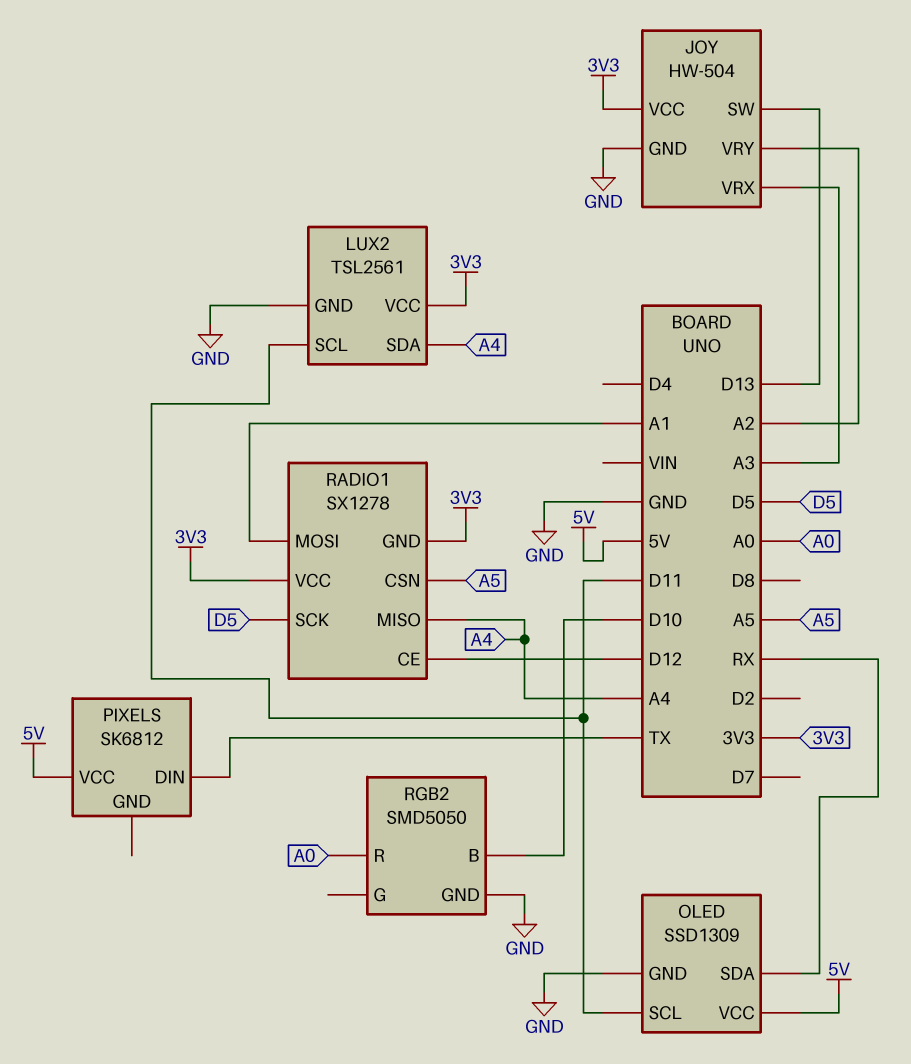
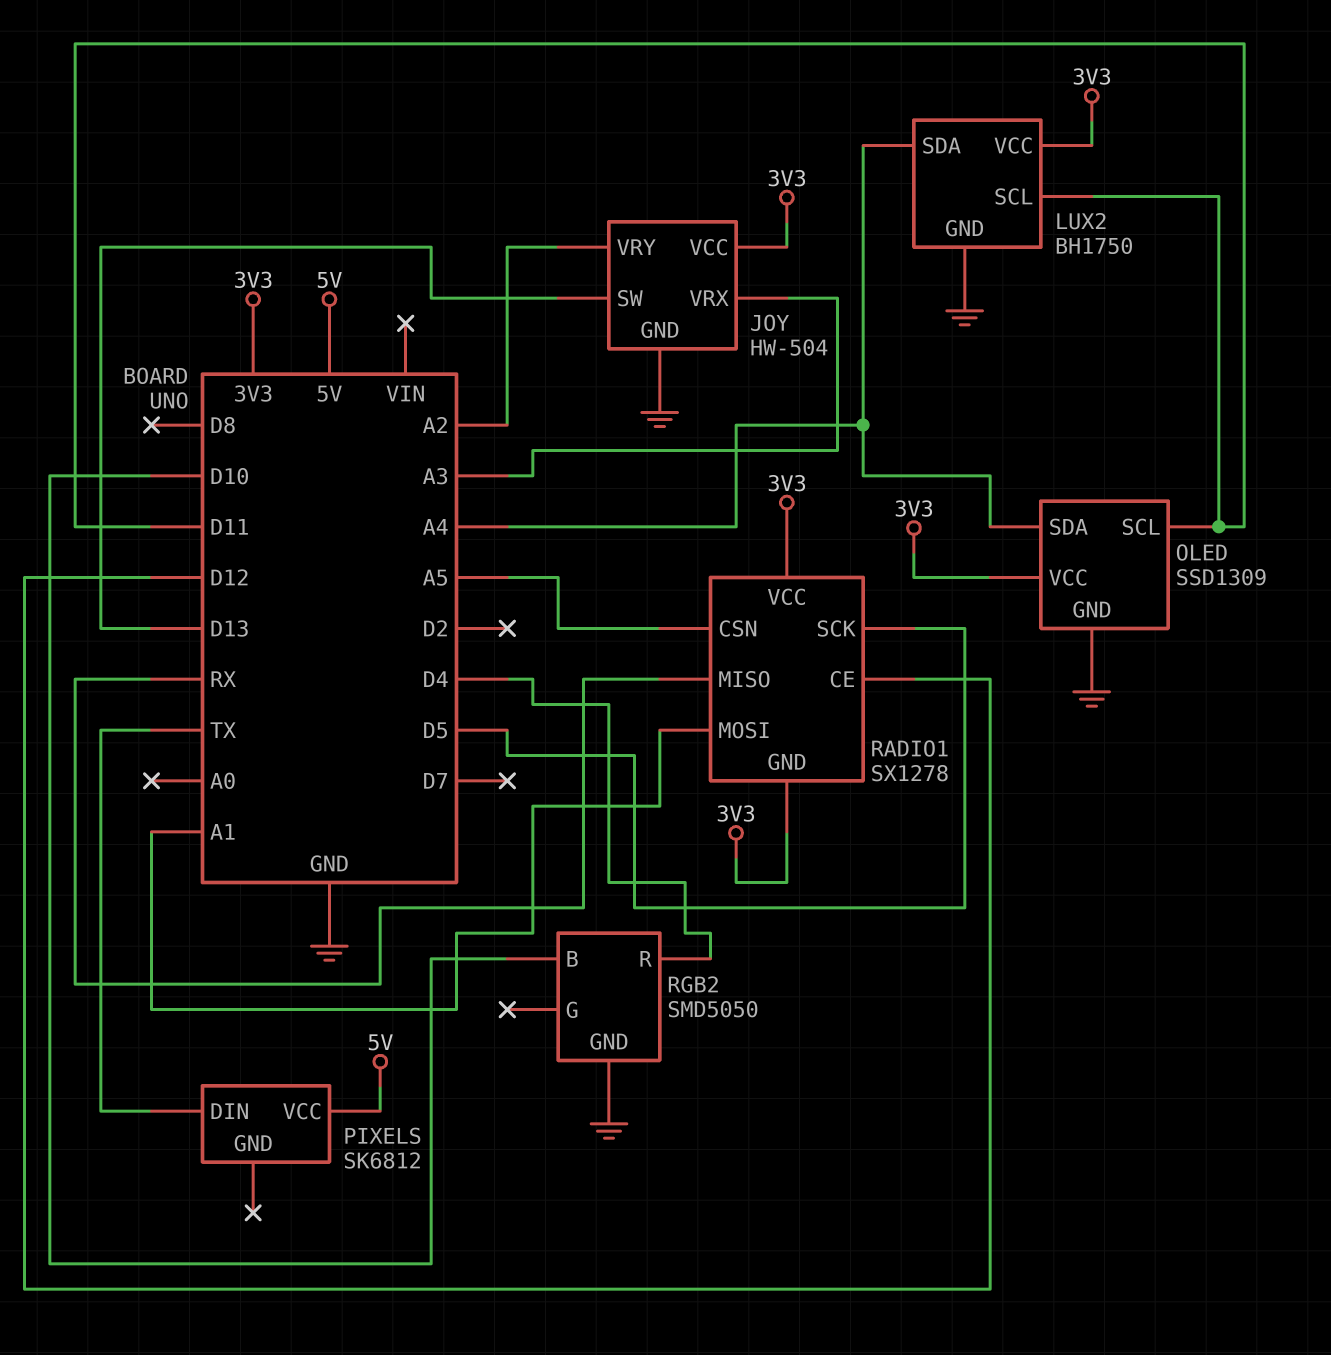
LUX2: TSL2561 -> BH1750
OLED pin SDA: RX -> A4
OLED pin VCC: 5V -> 3V3
RADIO1 pin MISO: A4 -> RX
RGB2 pin R: A0 -> D4

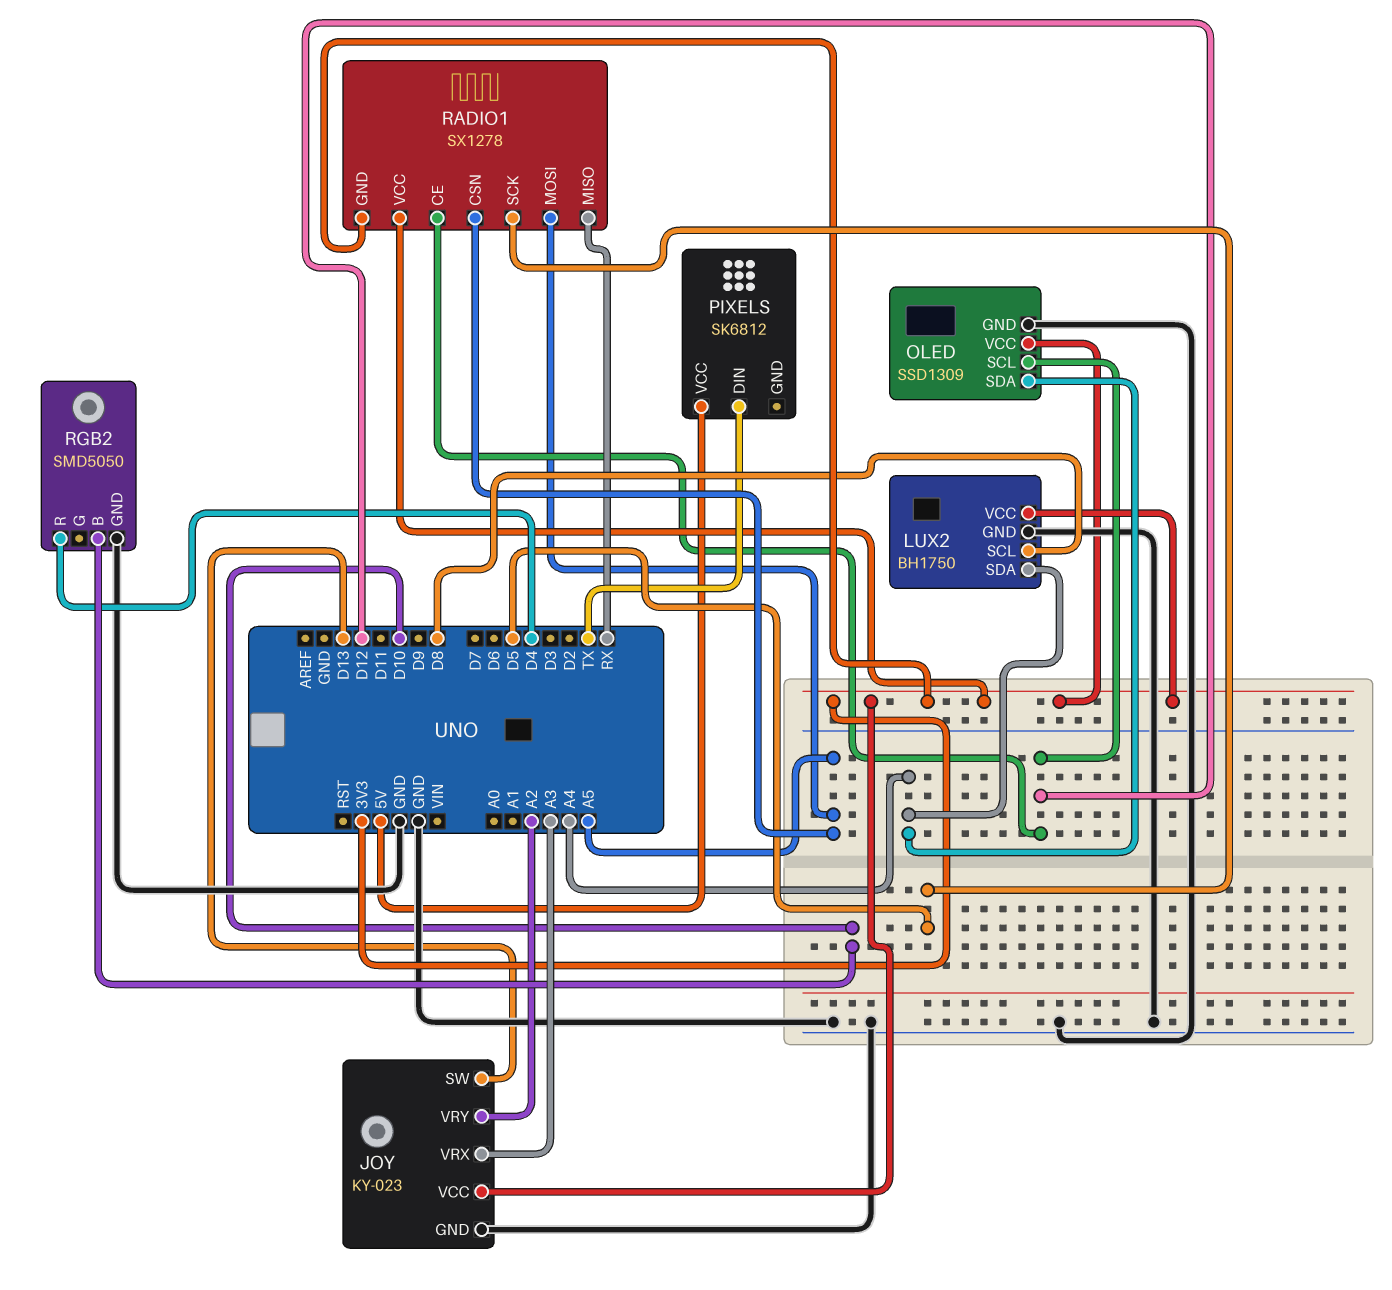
JOY: HW-504 -> KY-023
LUX2 pin SCL: D11 -> D8
OLED pin SCL: D11 -> D12
RADIO1 pin MOSI: A1 -> A5

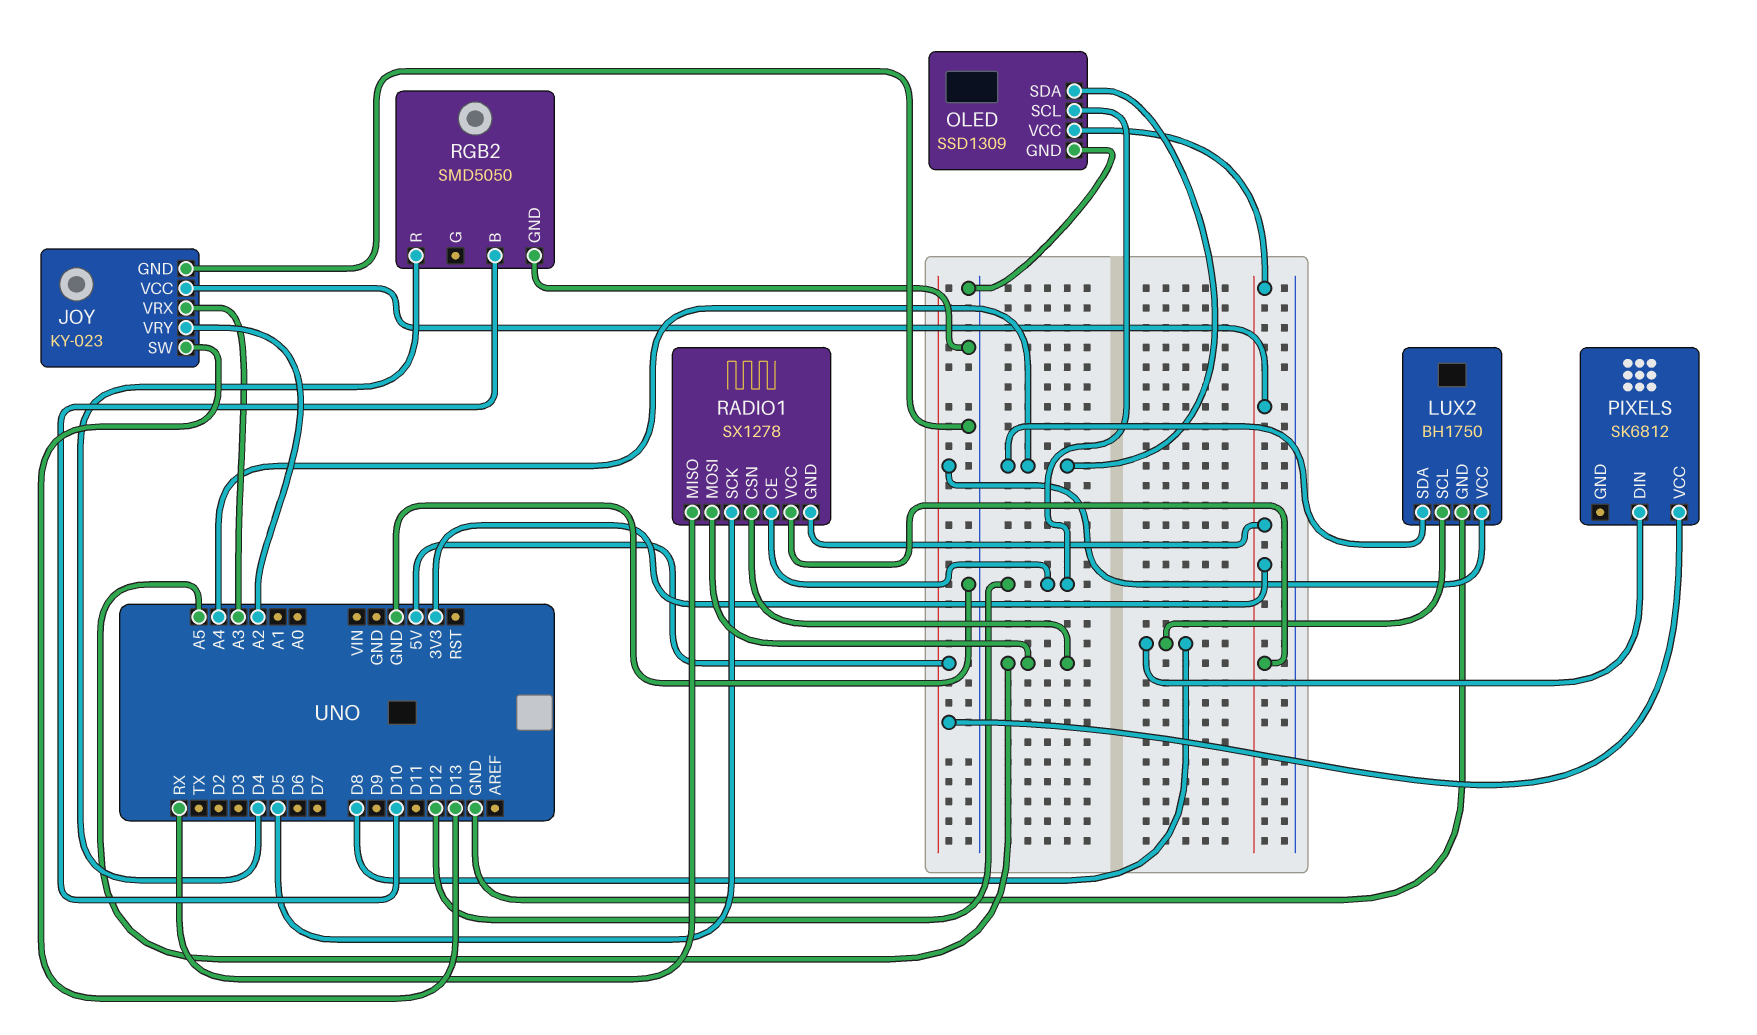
LUX2 pin VCC: 3V3 -> 5V
PIXELS pin DIN: TX -> D8

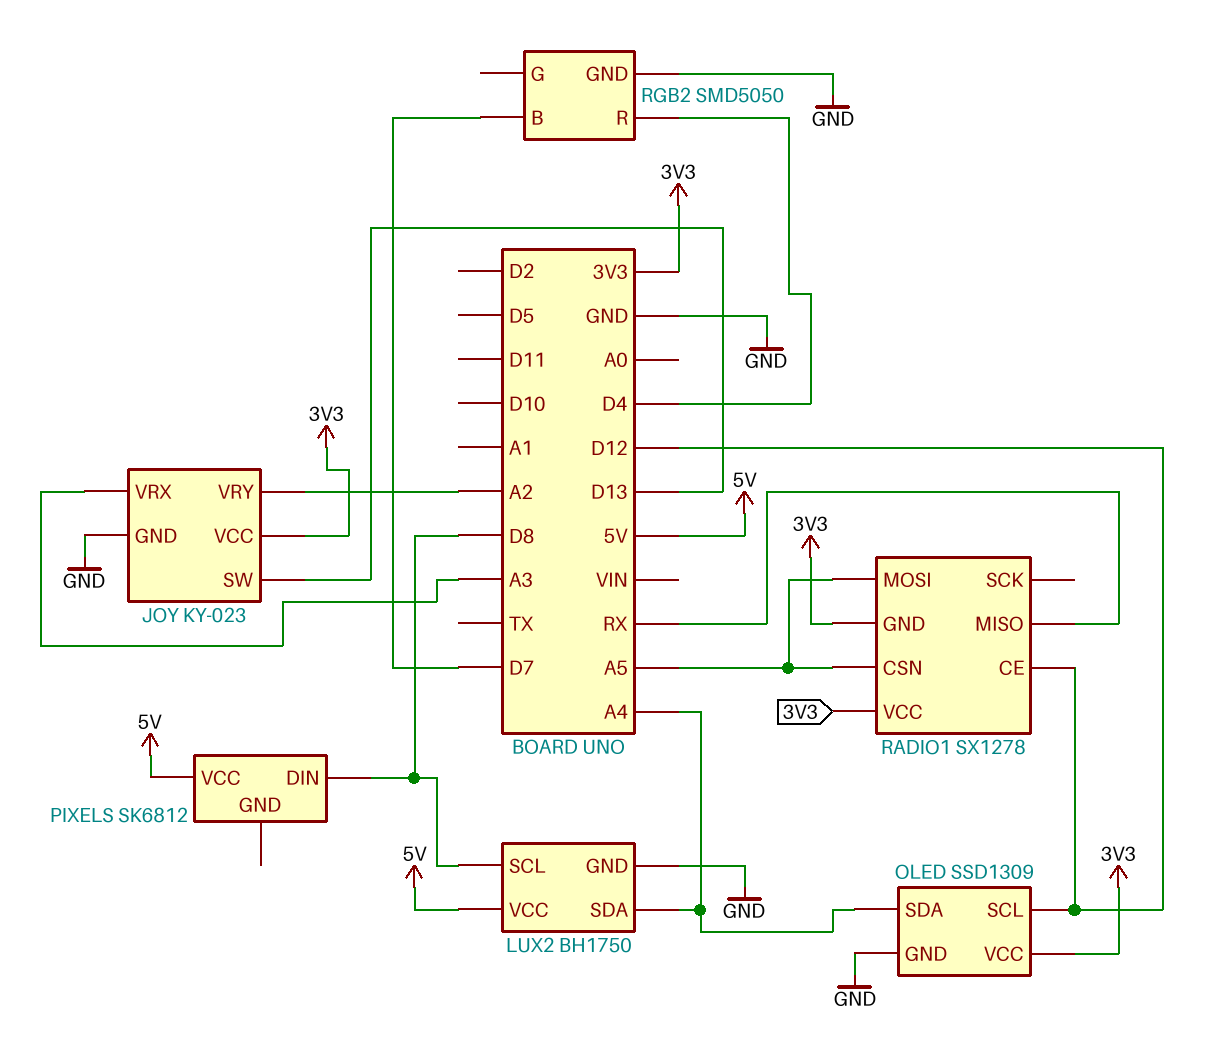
RADIO1 pin SCK: D5 -> none
RGB2 pin B: D10 -> D7

